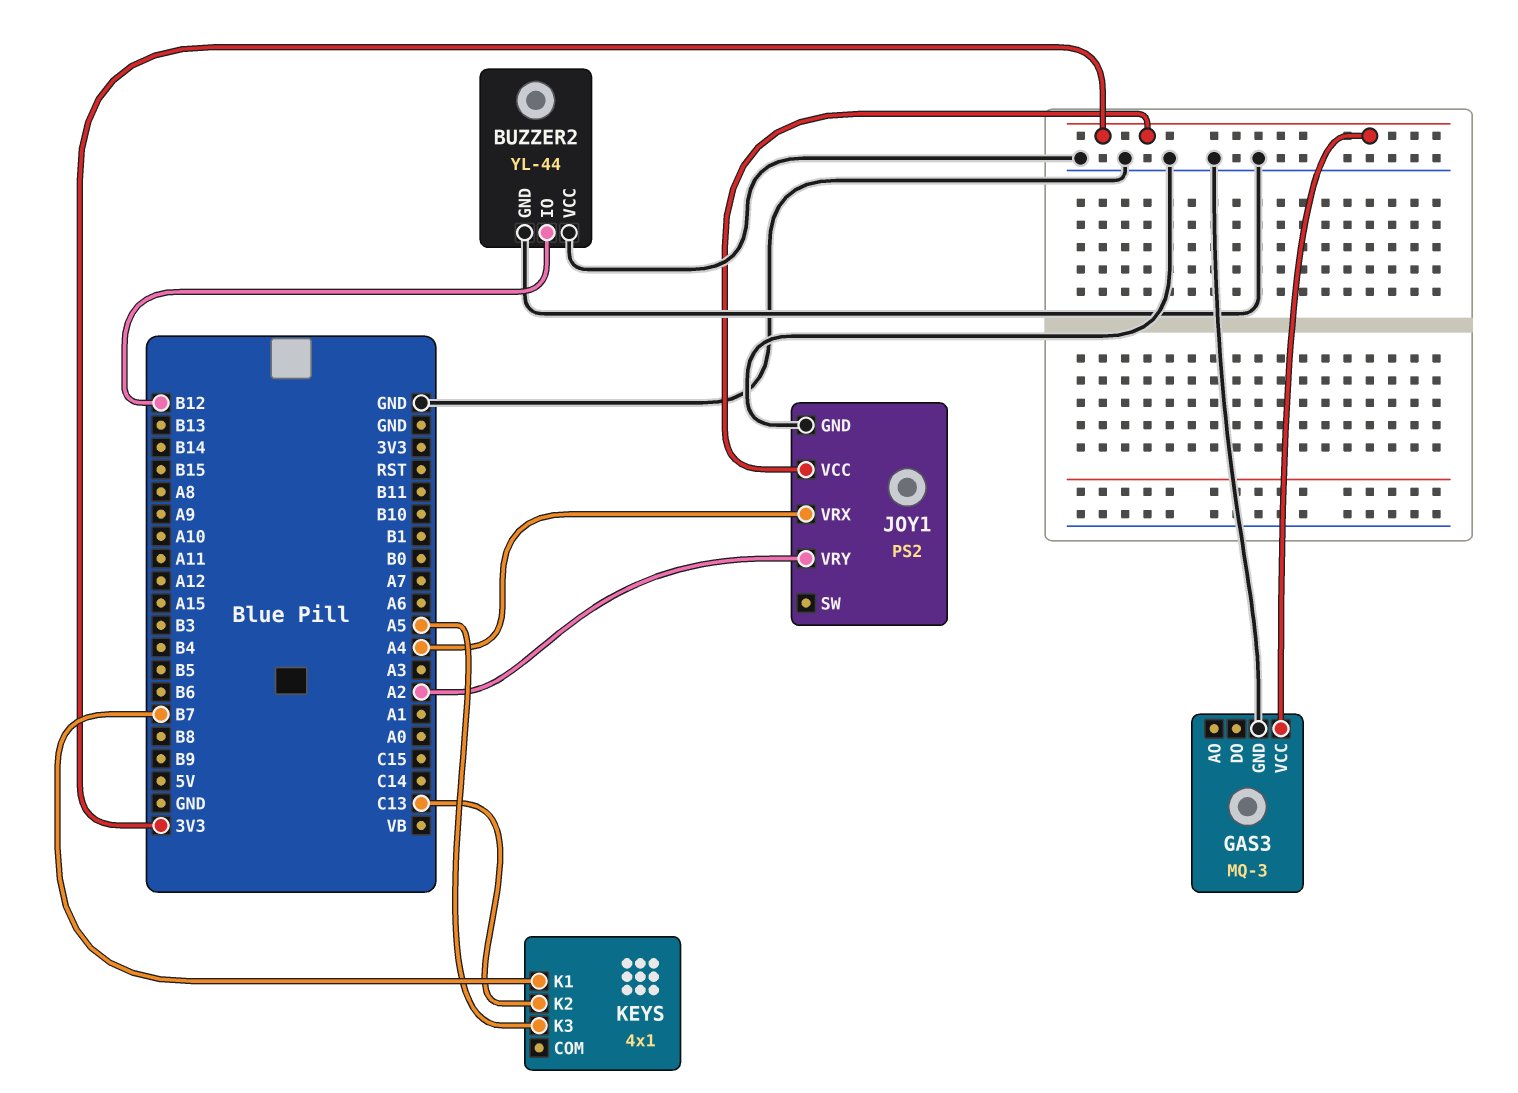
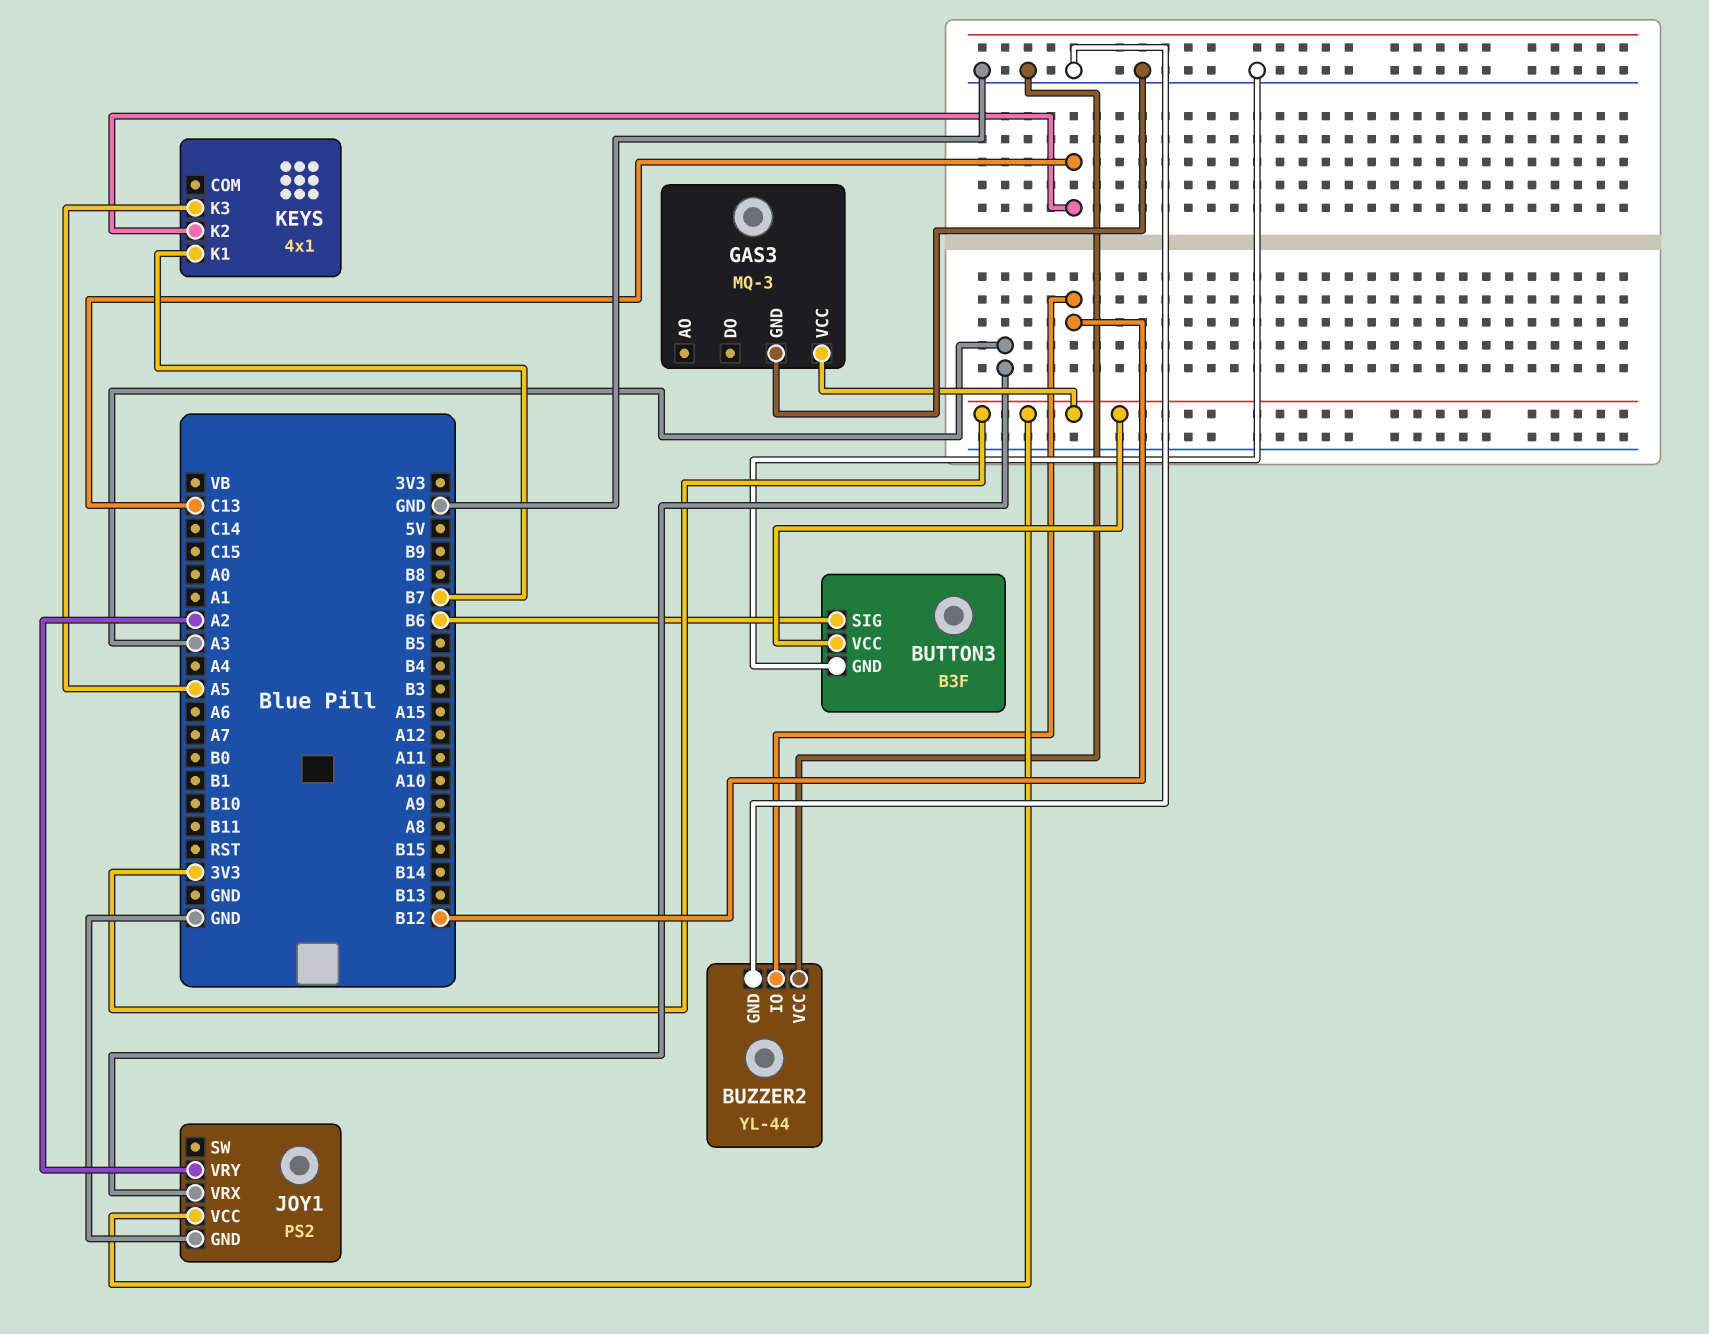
BUTTON3: none -> B3F
BUTTON3 pin GND: none -> GND
BUTTON3 pin SIG: none -> B6
BUTTON3 pin VCC: none -> 3V3
JOY1 pin VRX: A4 -> A3

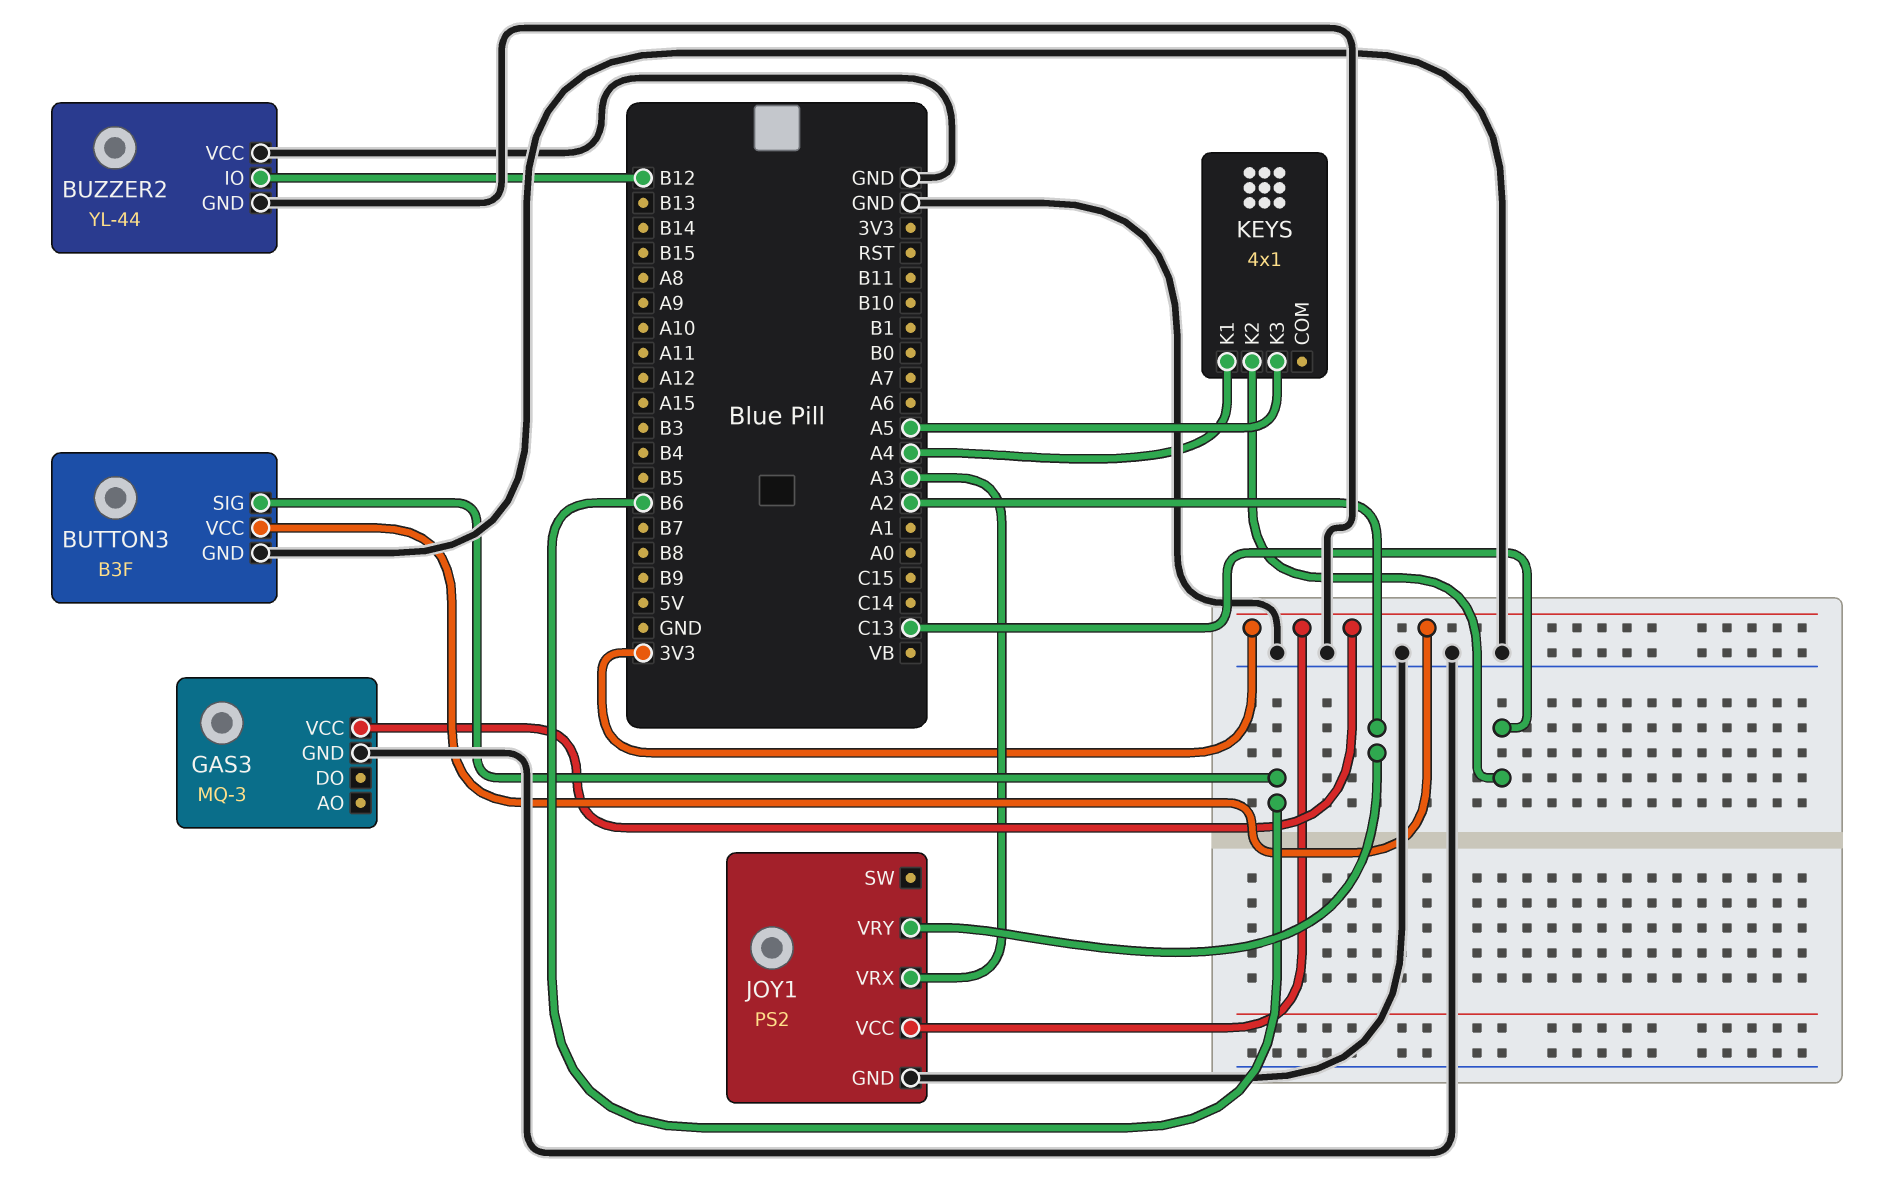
KEYS pin K1: B7 -> A4

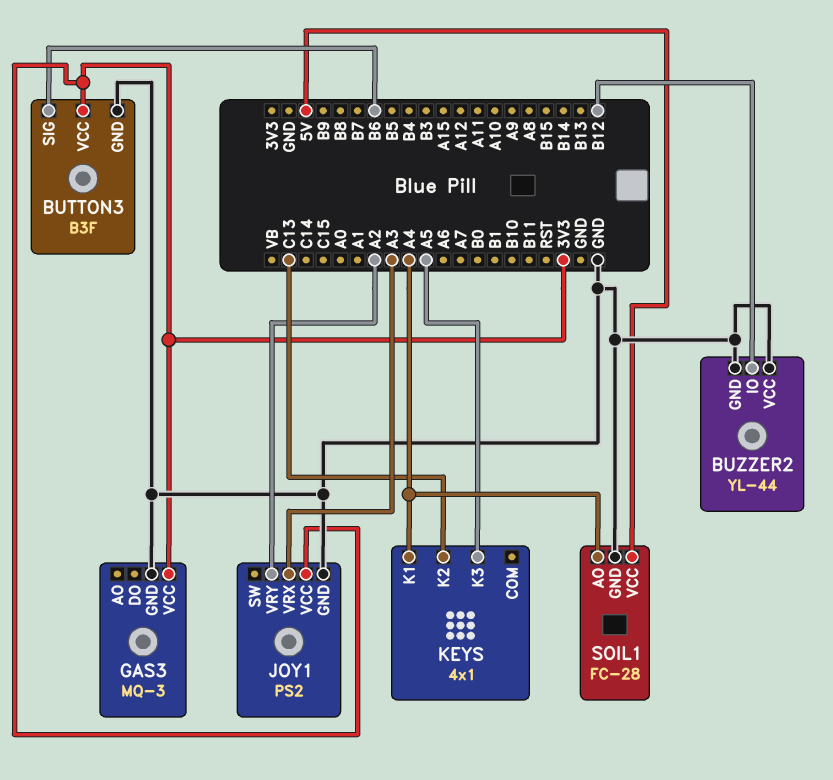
SOIL1: none -> FC-28
SOIL1 pin AO: none -> A4
SOIL1 pin GND: none -> GND
SOIL1 pin VCC: none -> 5V

